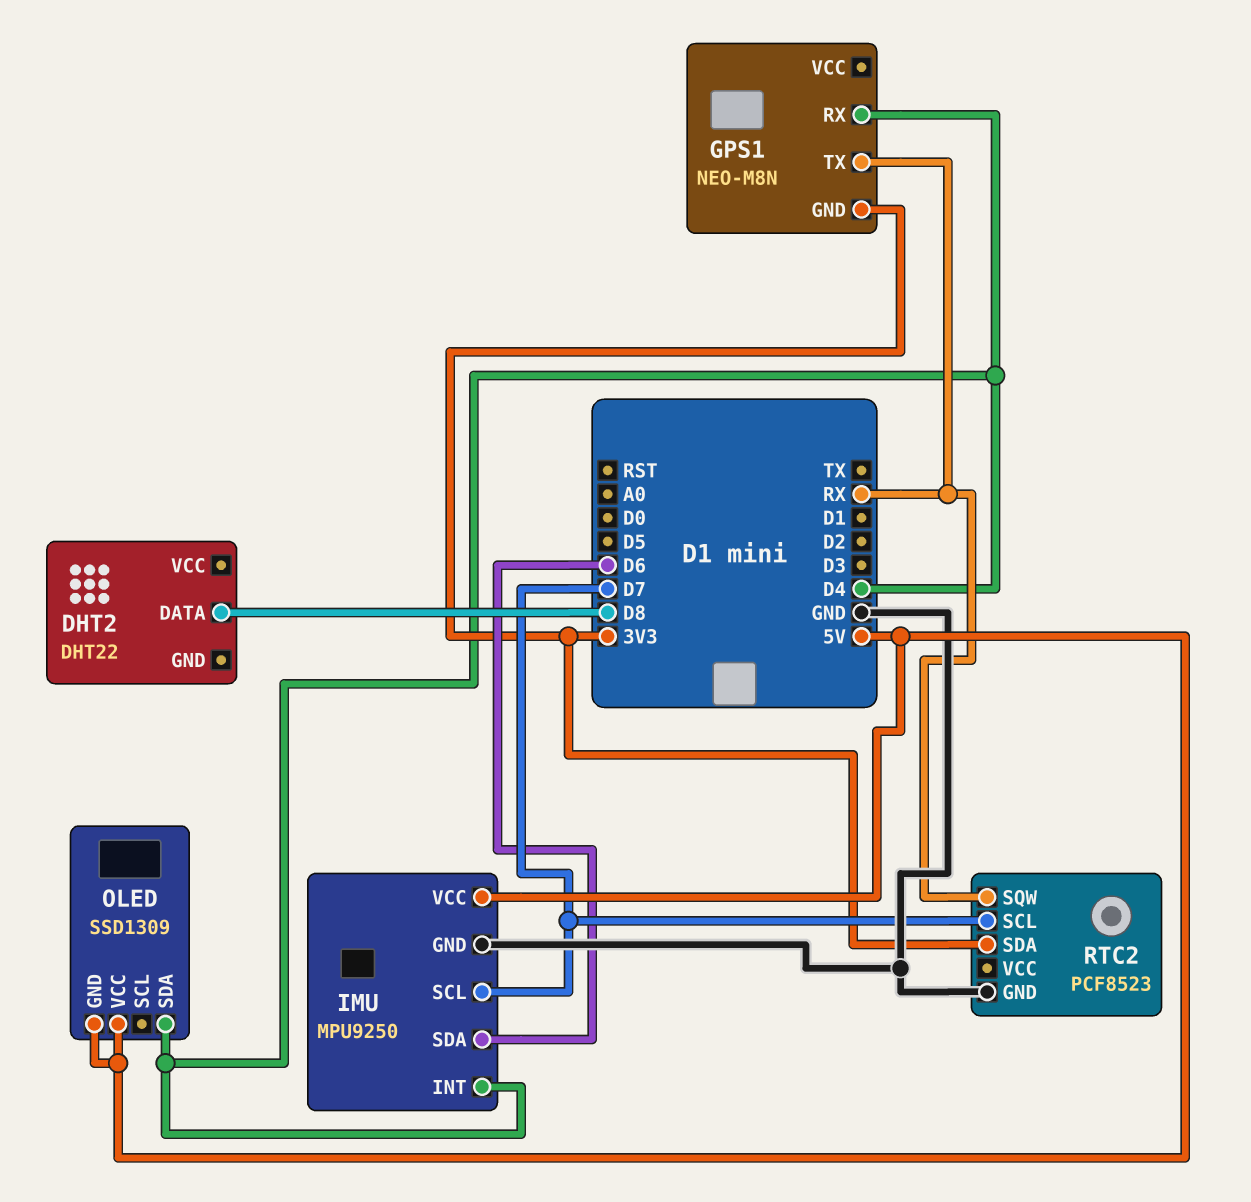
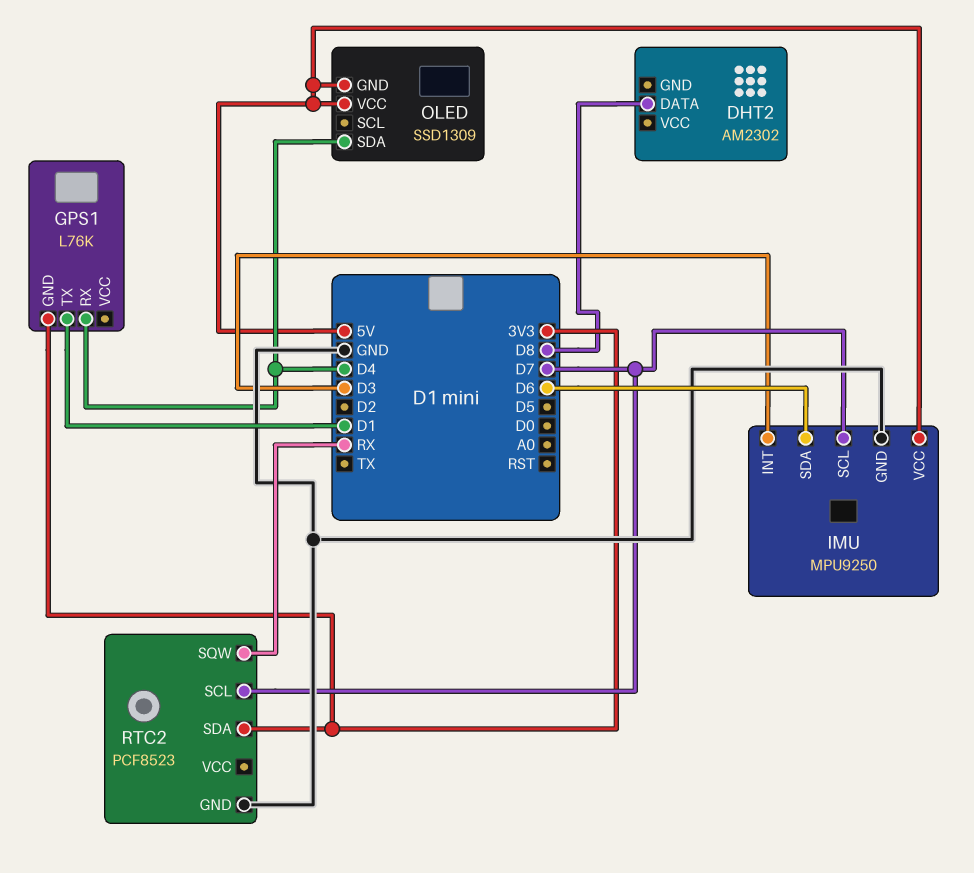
DHT2: DHT22 -> AM2302
GPS1: NEO-M8N -> L76K
GPS1 pin TX: RX -> D1
IMU pin INT: D4 -> D3

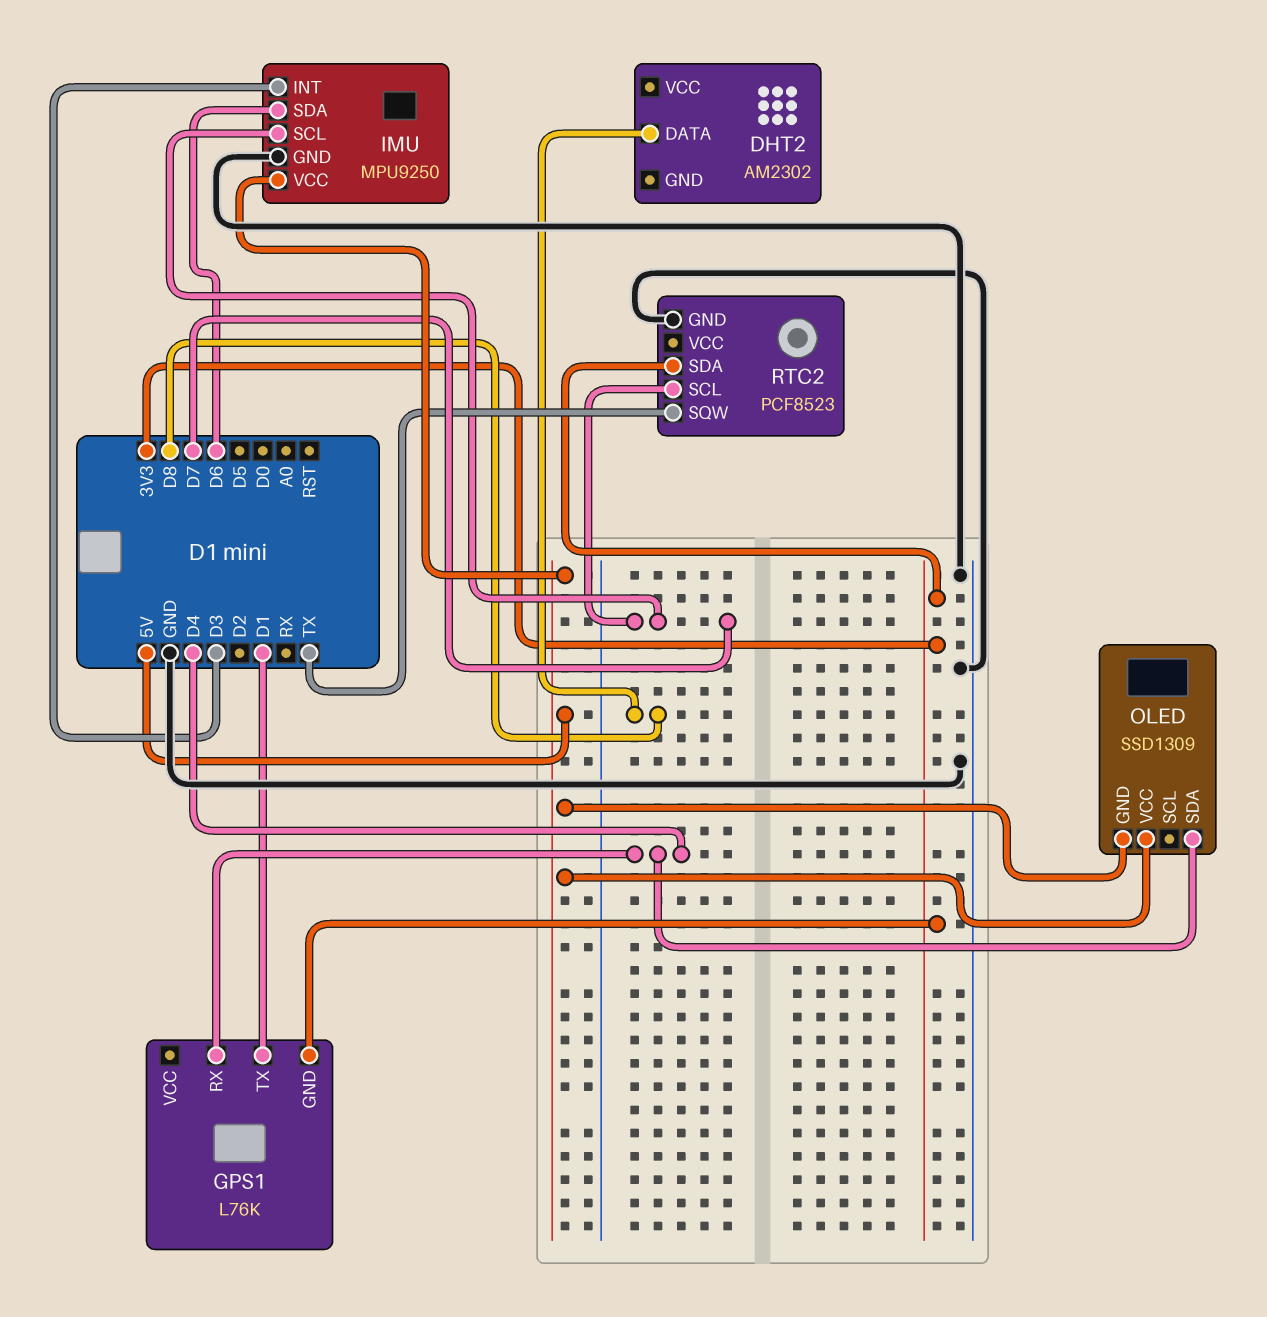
RTC2 pin SQW: RX -> TX

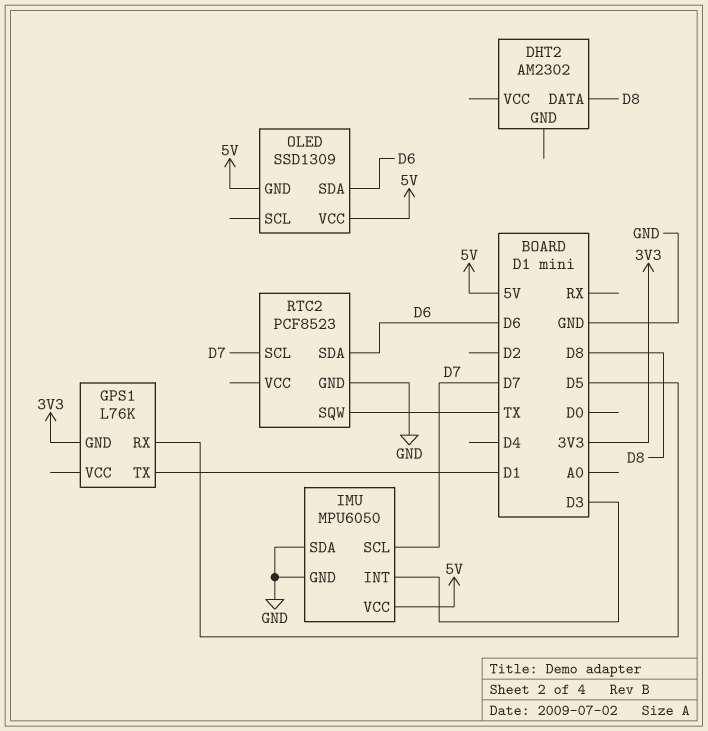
GPS1 pin RX: D4 -> D5
IMU: MPU9250 -> MPU6050
IMU pin SDA: D6 -> GND
OLED pin SDA: D4 -> D6
RTC2 pin SDA: 3V3 -> D6

